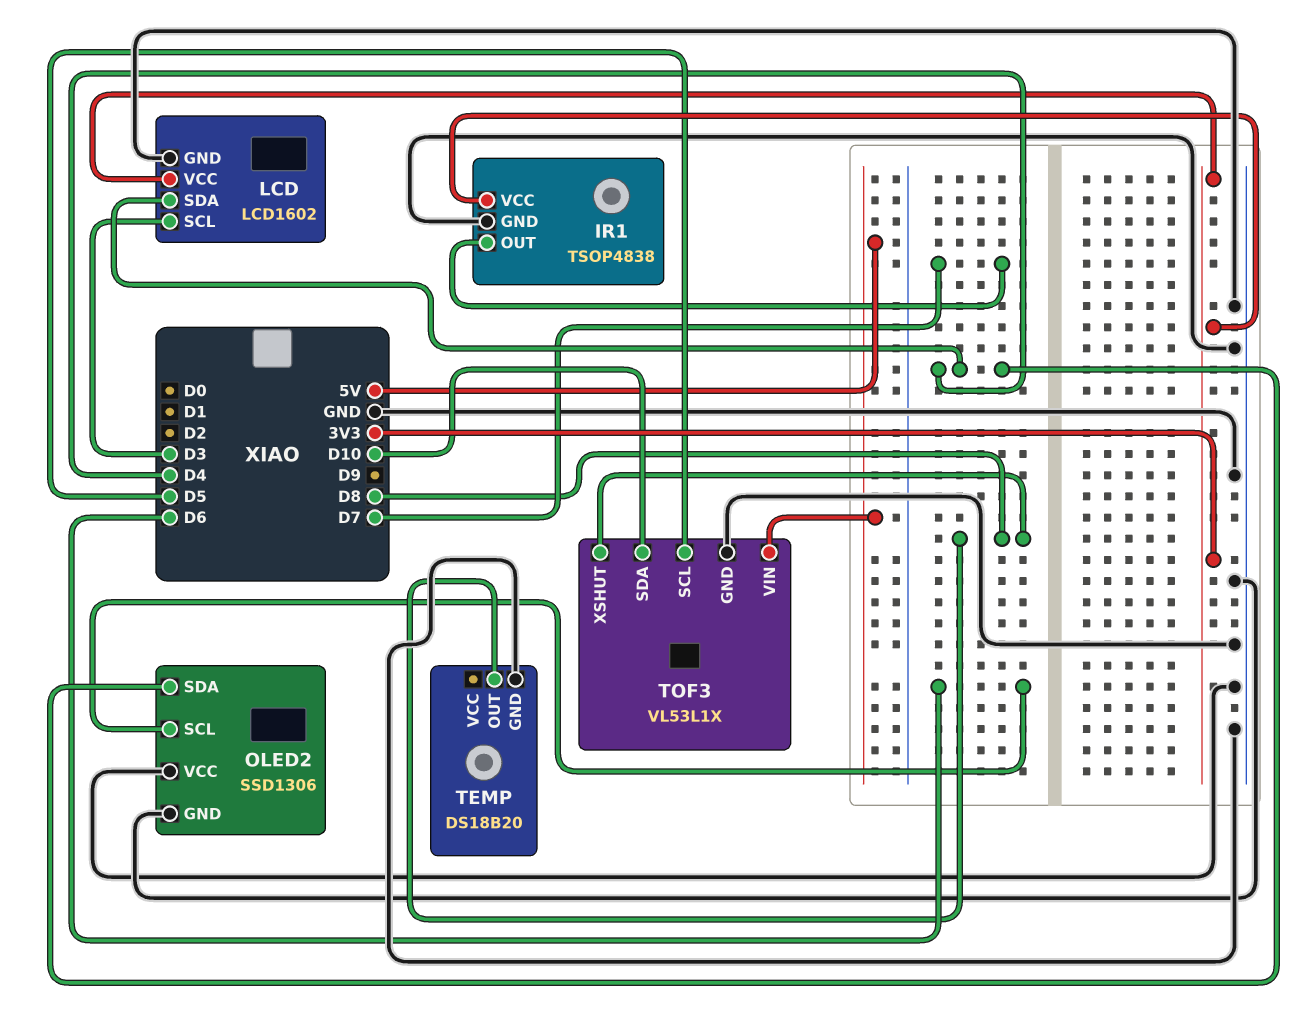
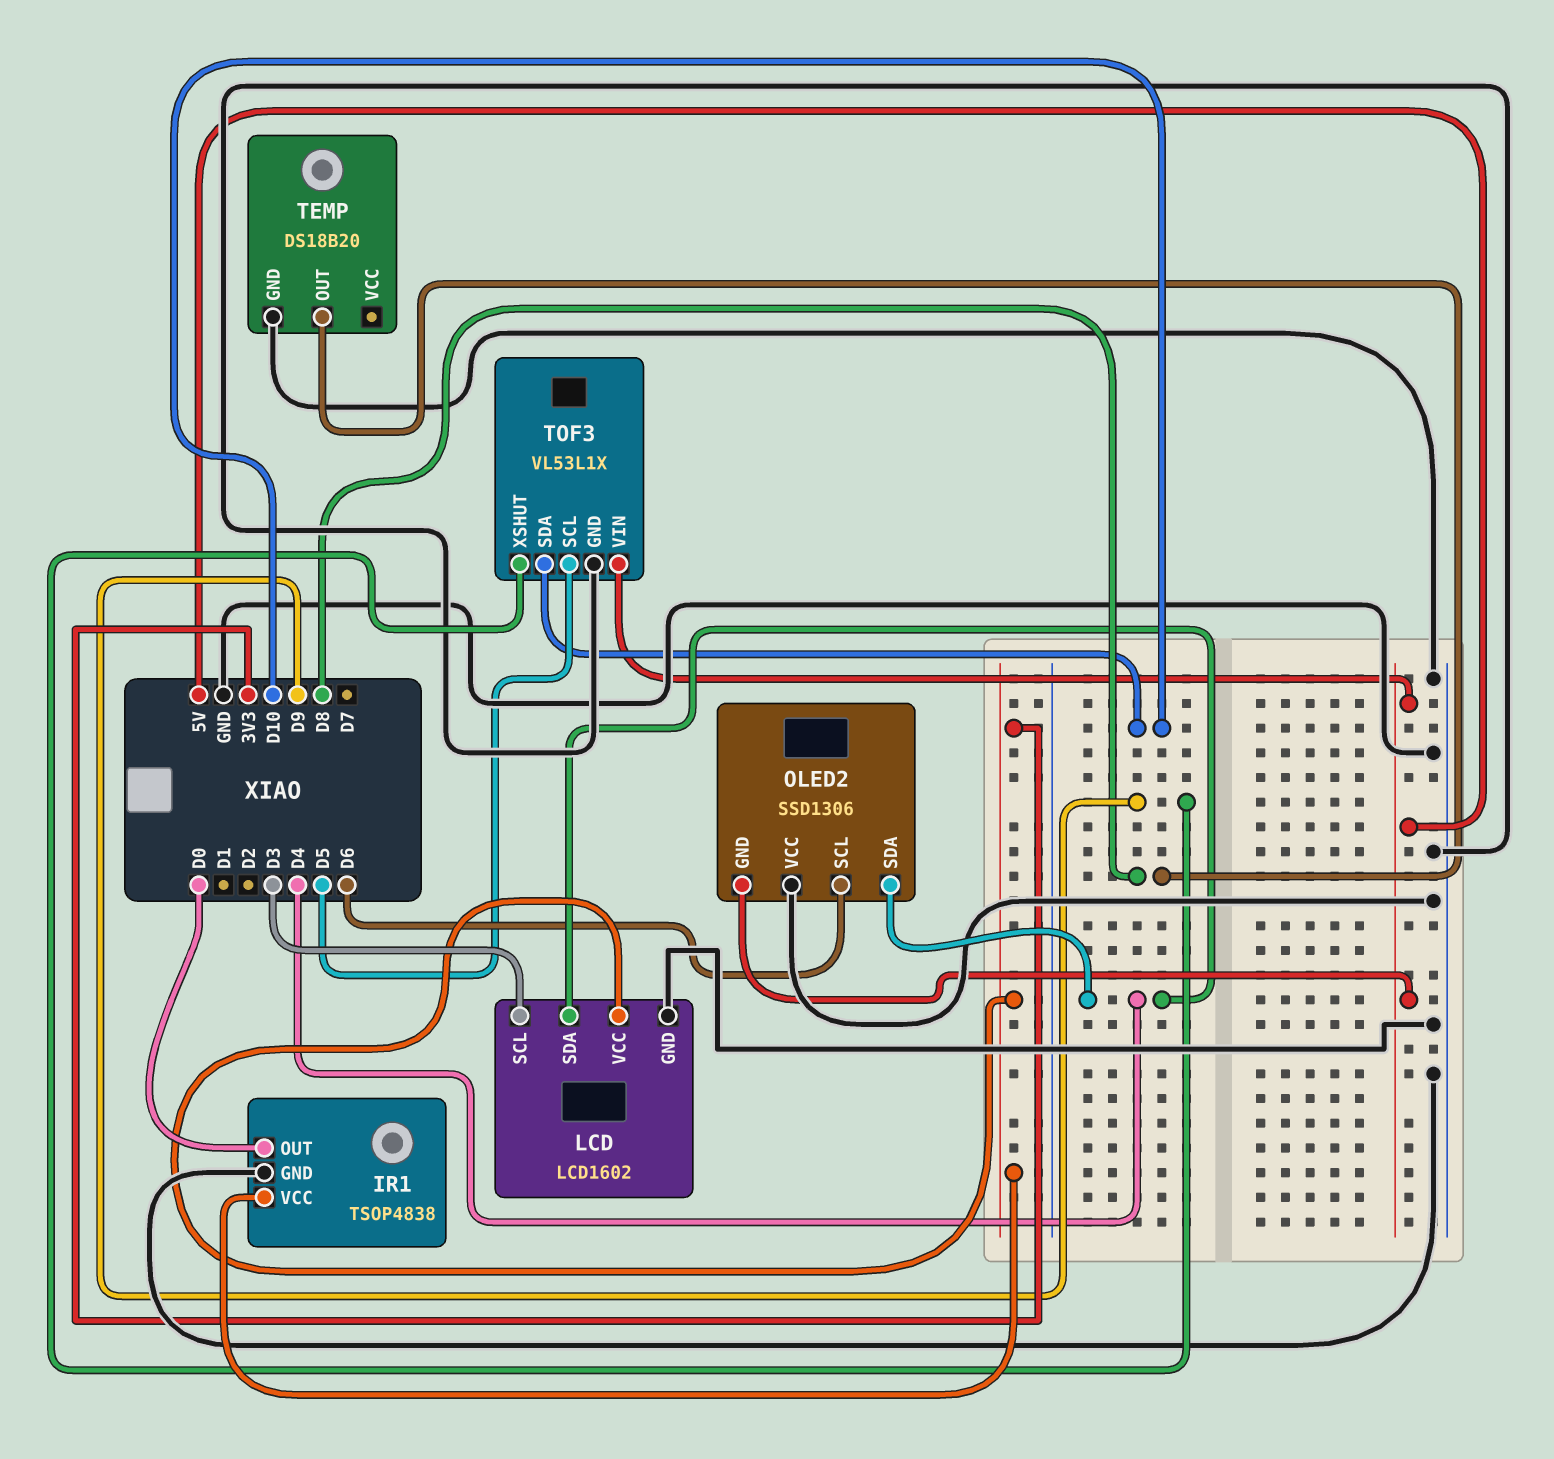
IR1 pin OUT: D7 -> D0
OLED2 pin GND: GND -> 5V
TOF3 pin XSHUT: D8 -> D9

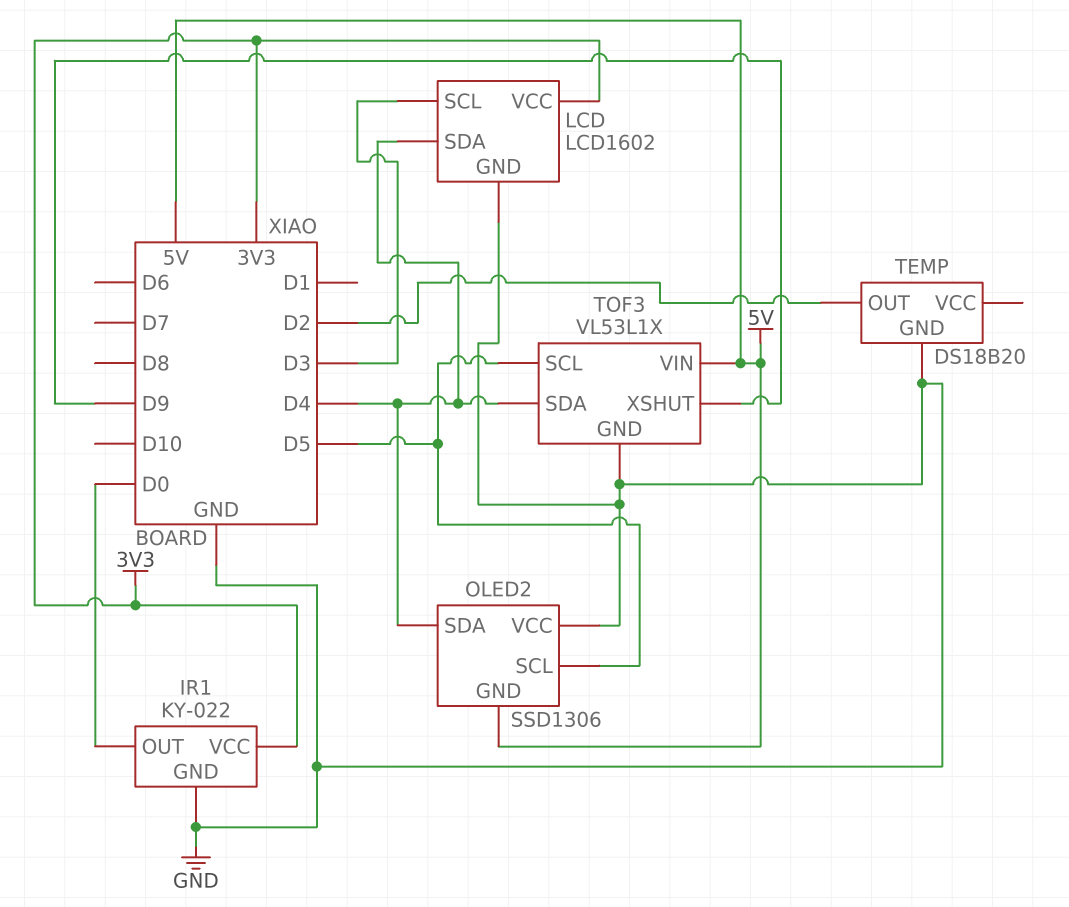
IR1: TSOP4838 -> KY-022
OLED2 pin SCL: D6 -> D5
TEMP pin OUT: D8 -> D2
TOF3 pin SDA: D10 -> D4

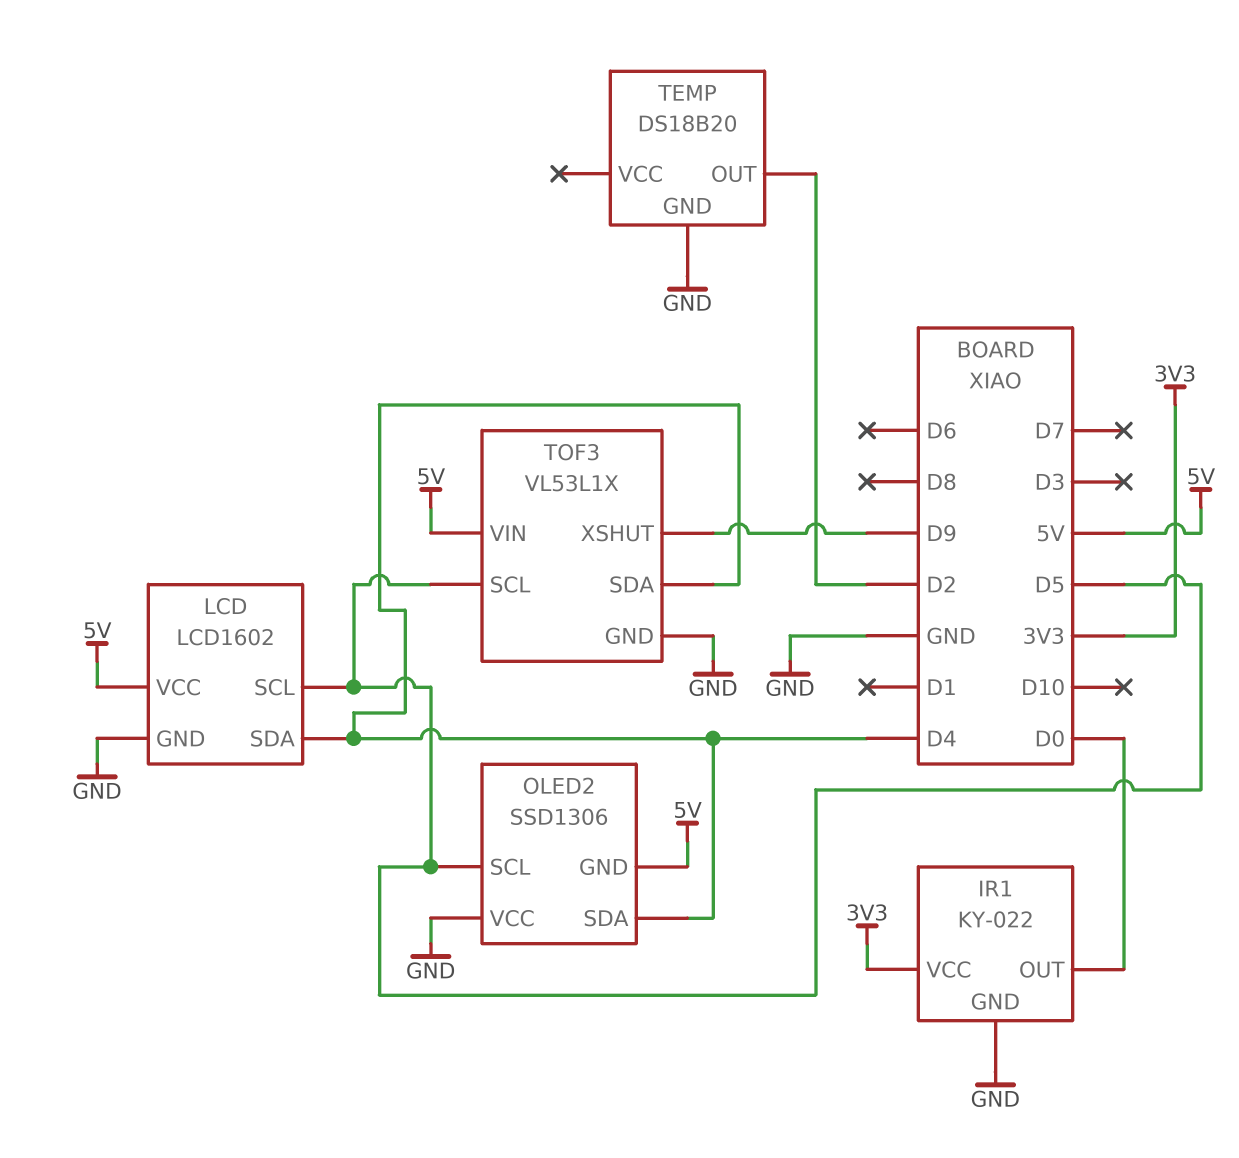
LCD pin SCL: D3 -> D5
LCD pin VCC: 3V3 -> 5V

